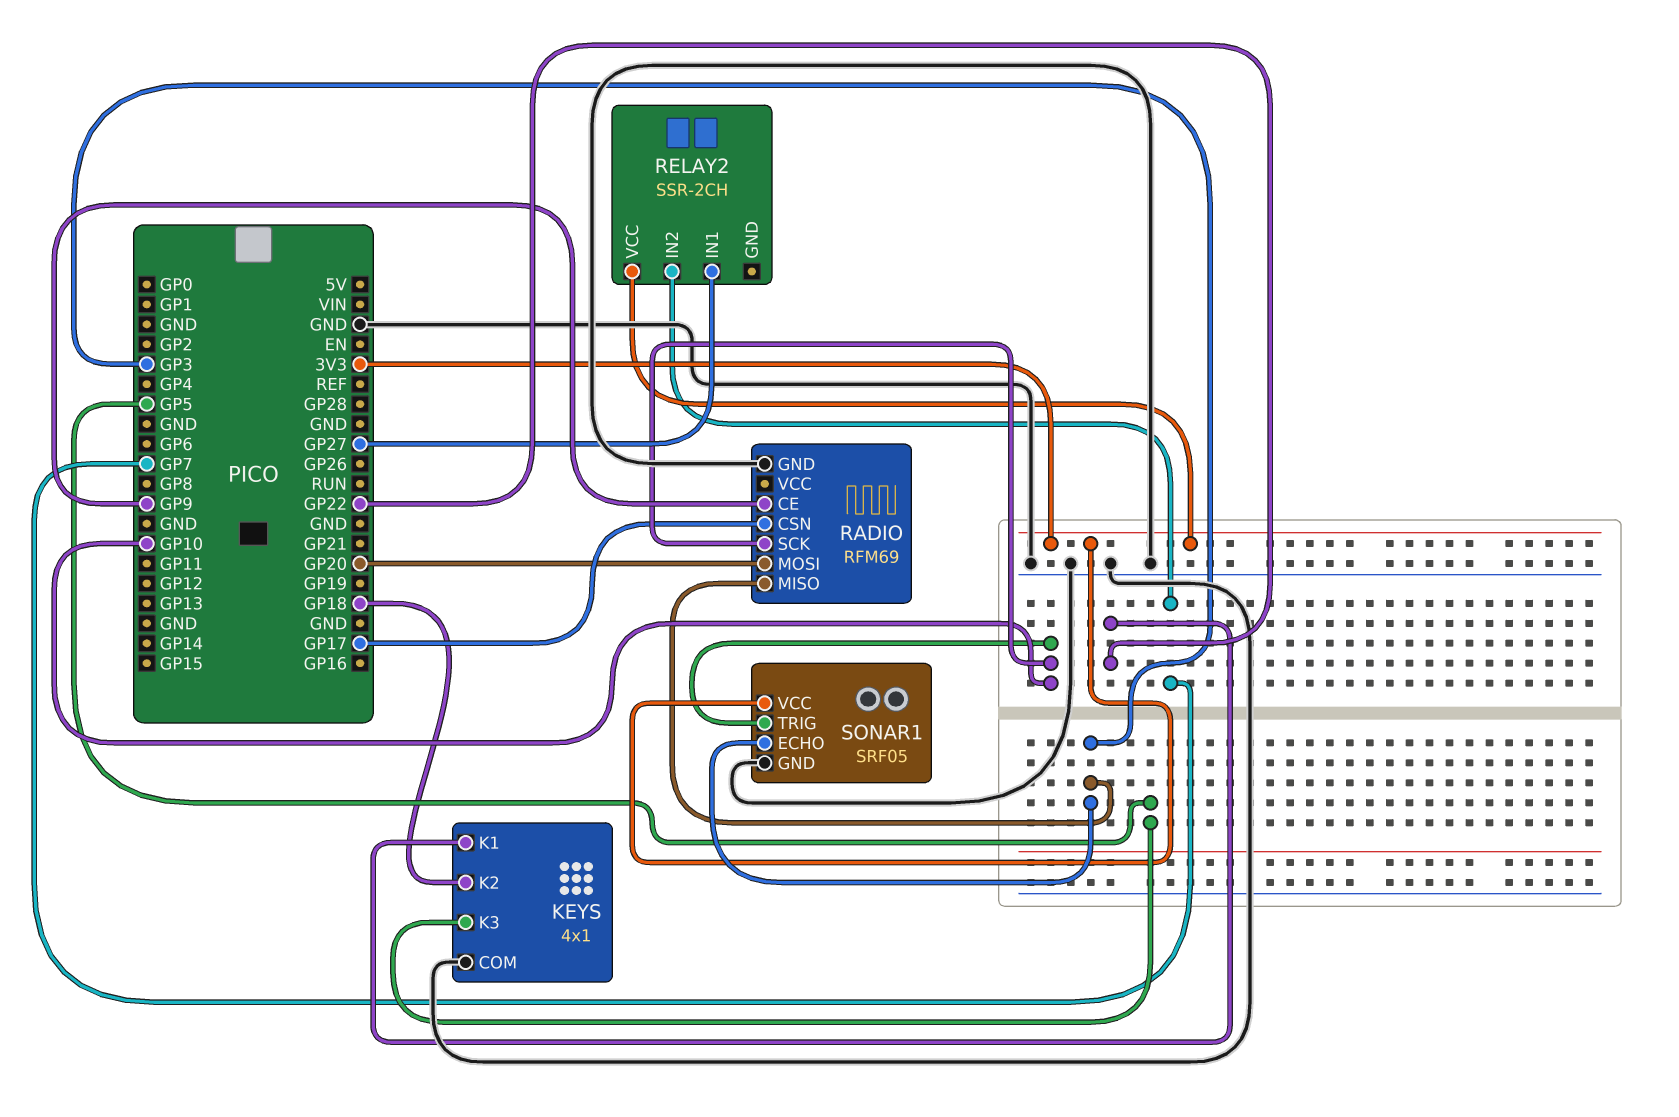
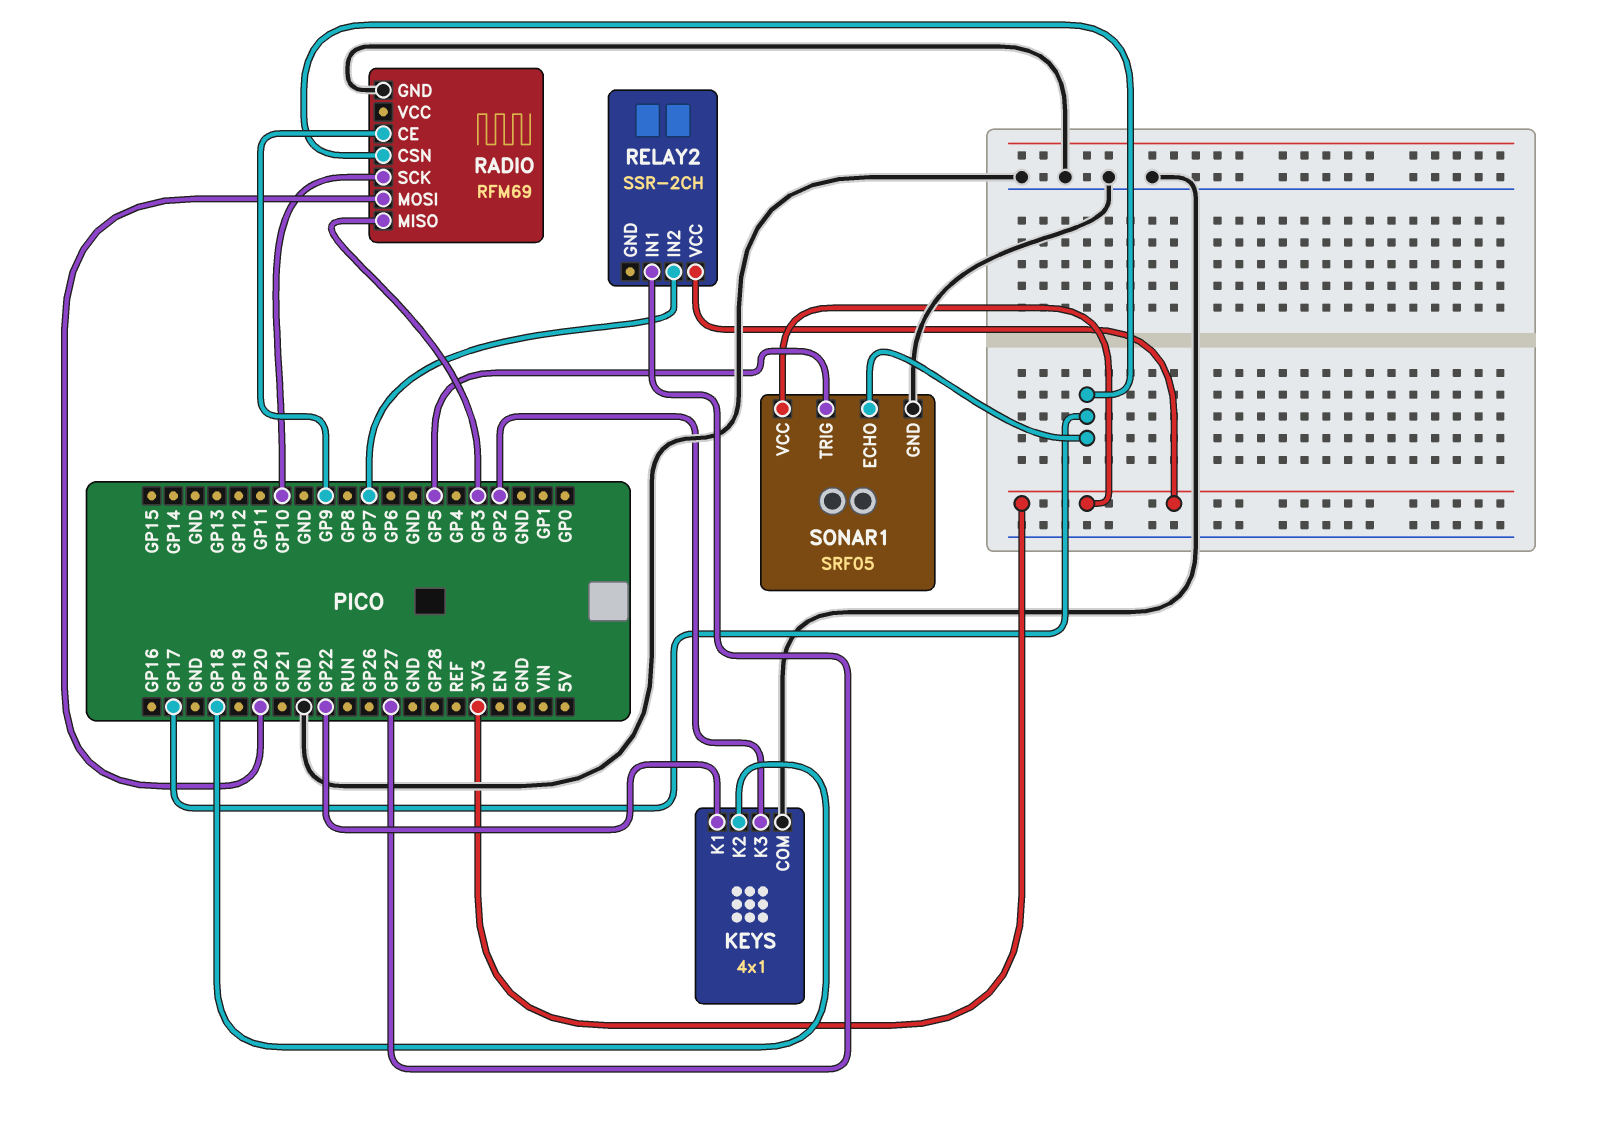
KEYS pin K3: GP5 -> GP2
SONAR1 pin ECHO: GP3 -> GP17
SONAR1 pin TRIG: GP10 -> GP5

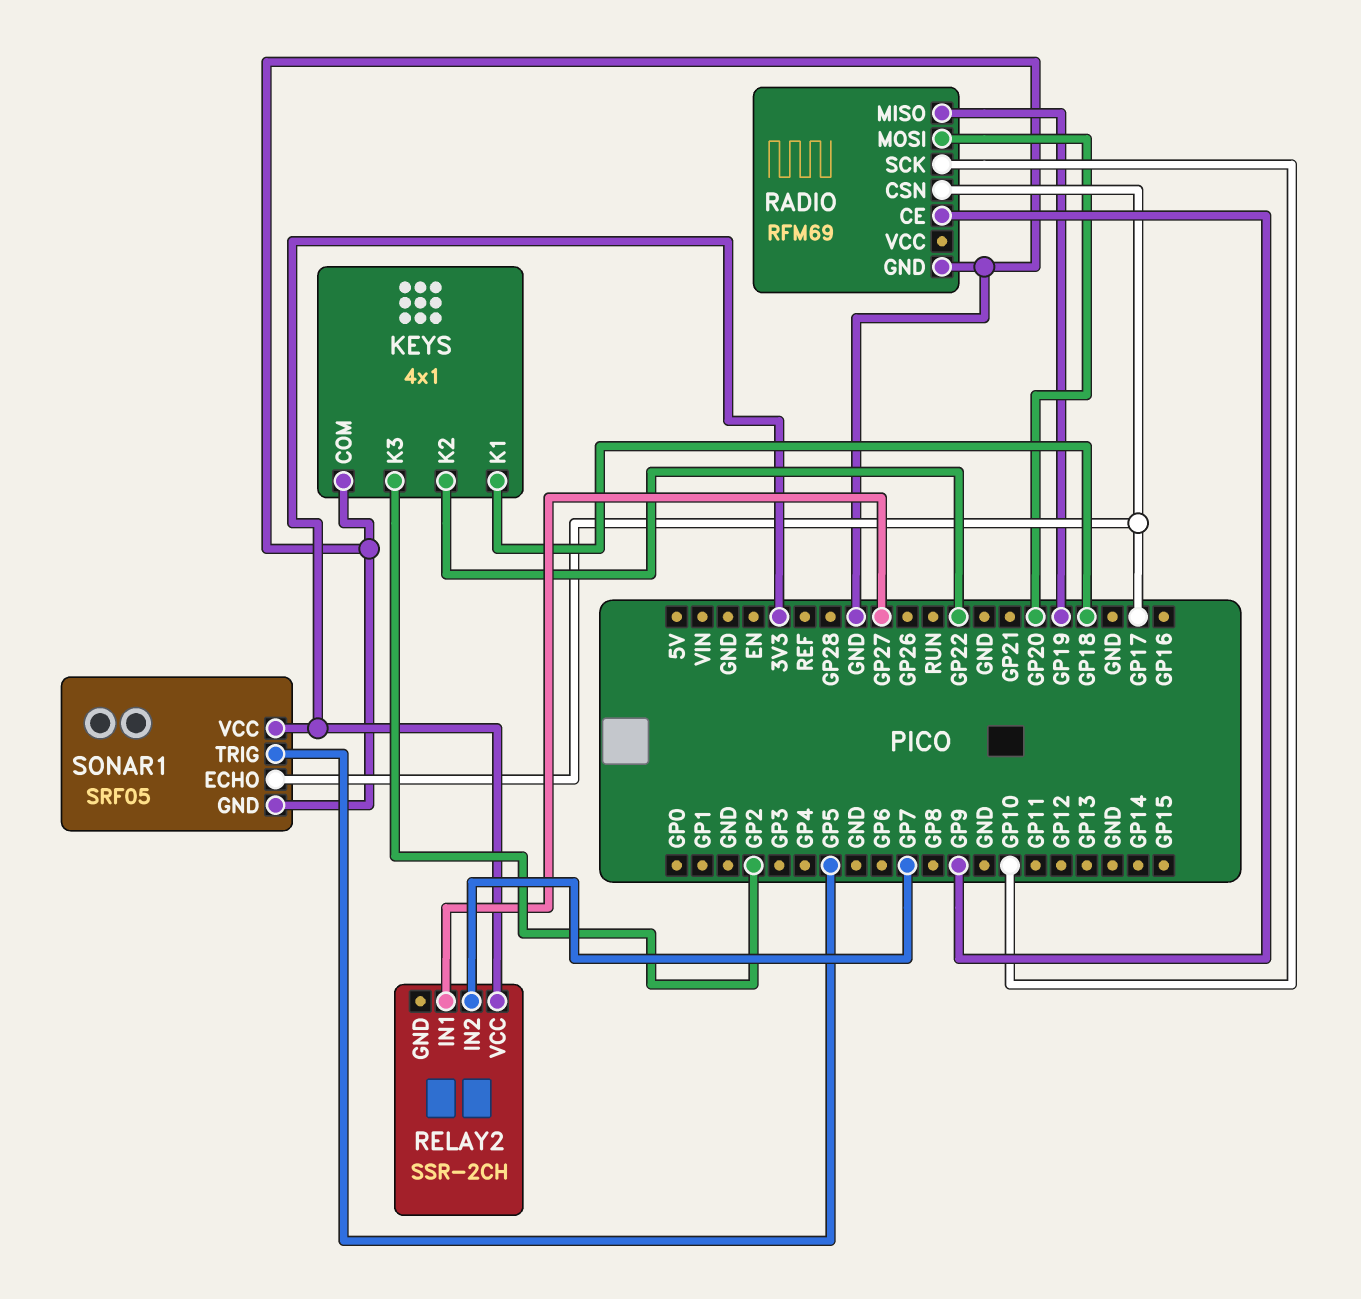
KEYS pin K1: GP22 -> GP18
KEYS pin K2: GP18 -> GP22
RADIO pin MISO: GP3 -> GP19

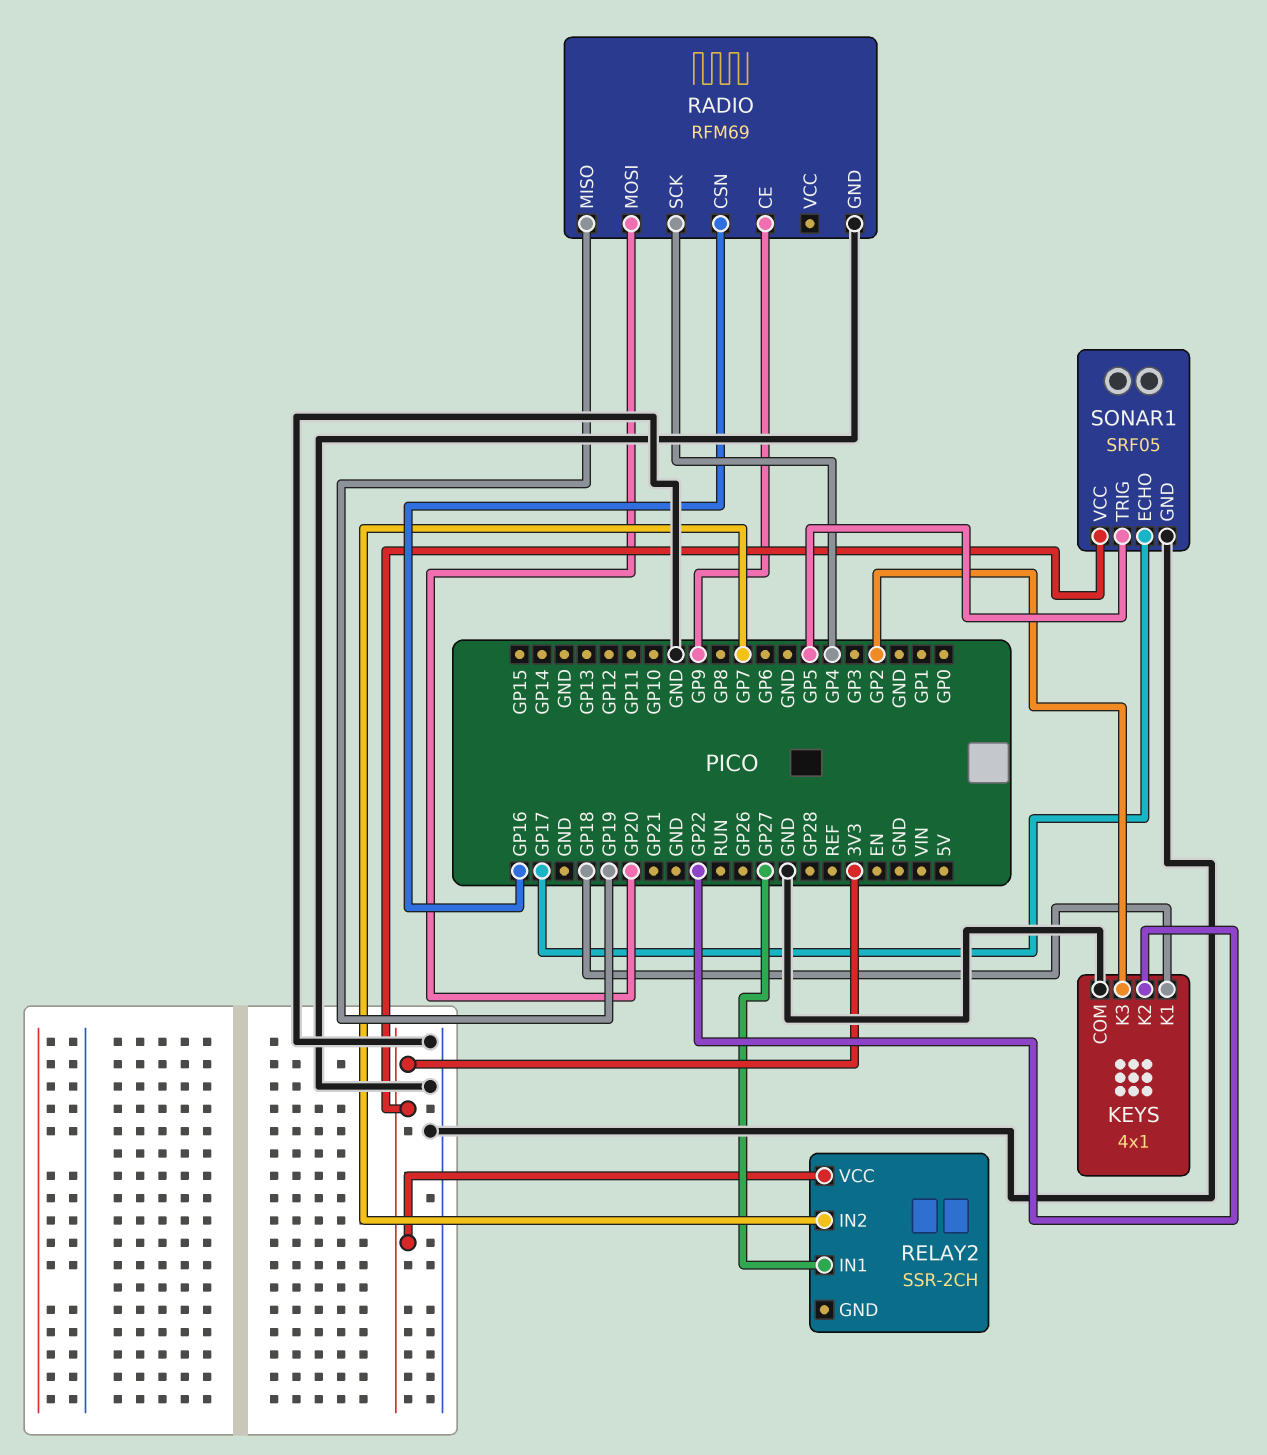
RADIO pin CSN: GP17 -> GP16
RADIO pin SCK: GP10 -> GP4

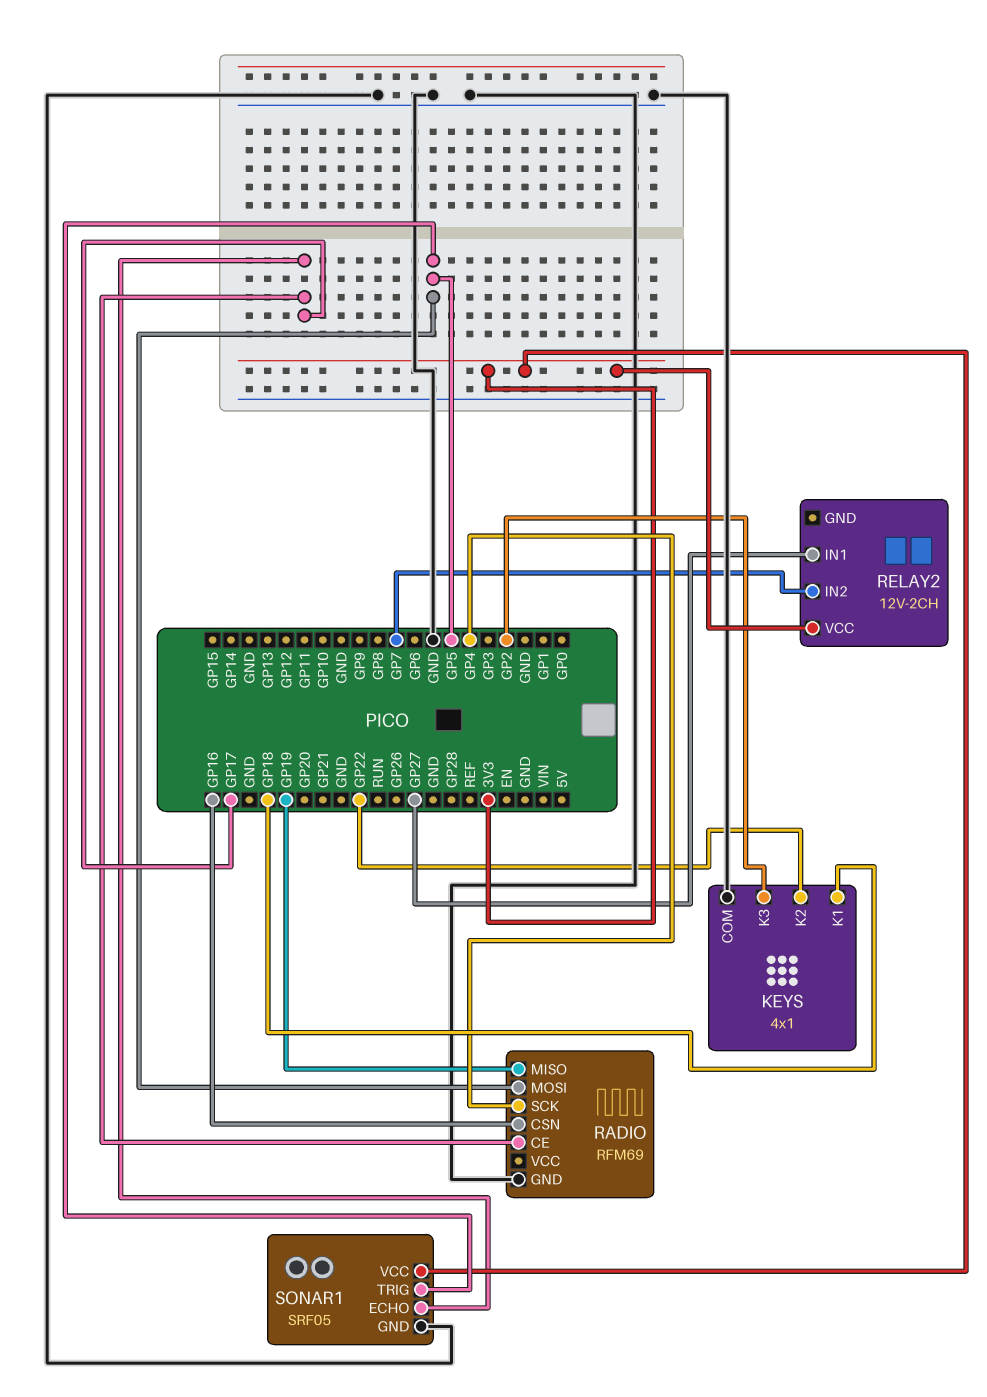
RADIO pin CE: GP9 -> GP17
RADIO pin MOSI: GP20 -> GP5
RELAY2: SSR-2CH -> 12V-2CH

